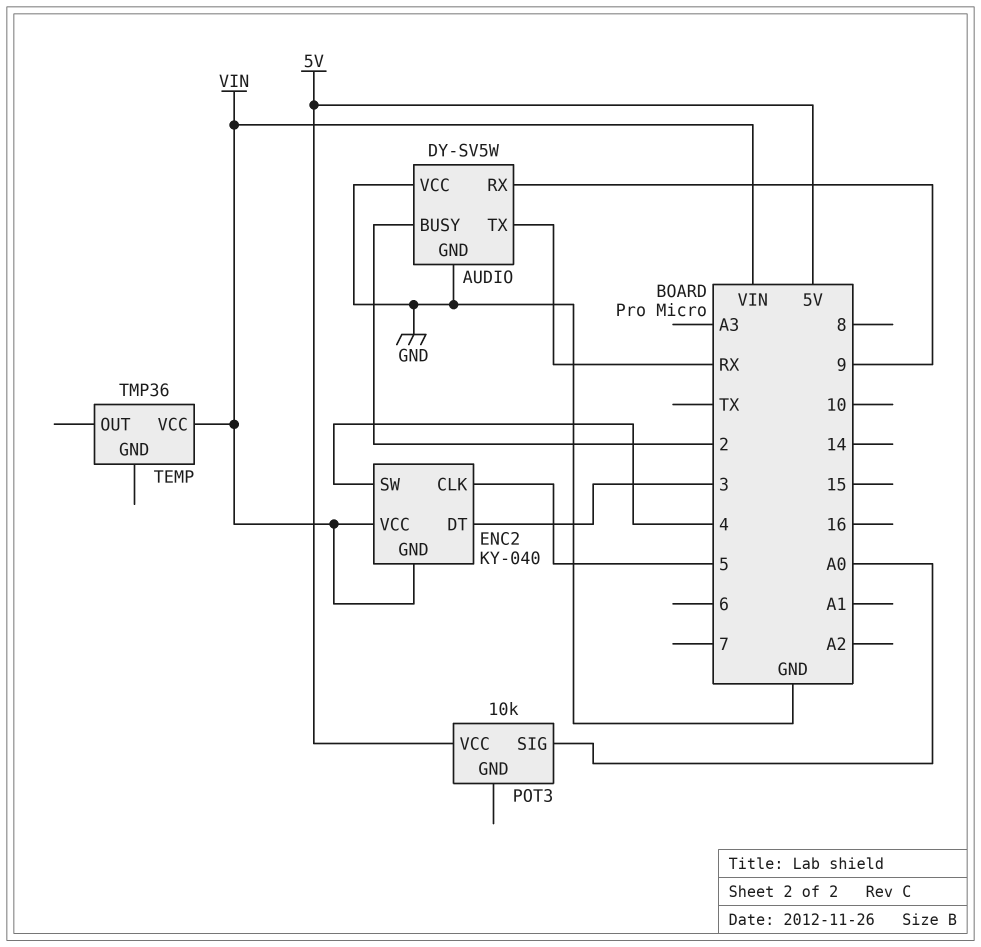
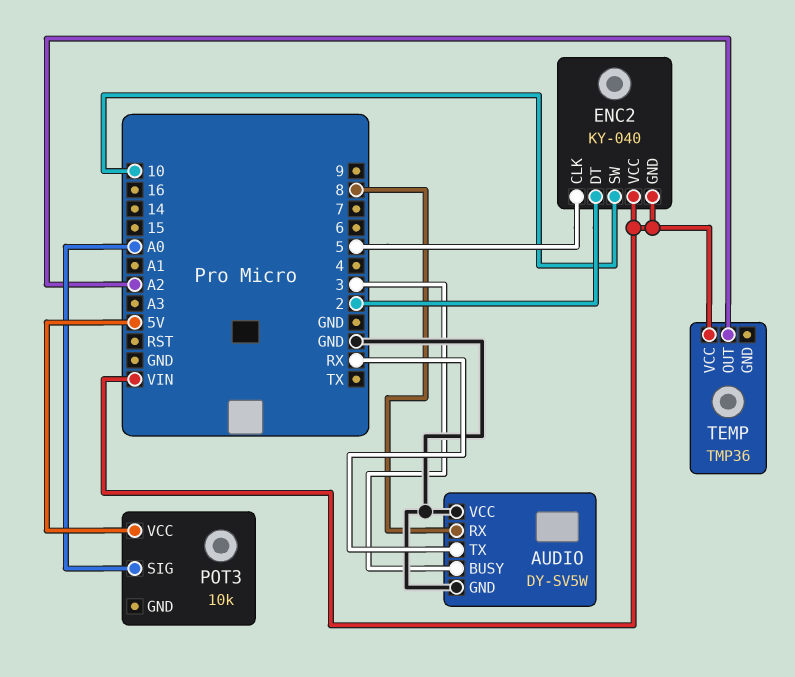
AUDIO pin BUSY: 2 -> 3
AUDIO pin RX: 9 -> 8
ENC2 pin DT: 3 -> 2
ENC2 pin SW: 4 -> 10
TEMP pin OUT: none -> A2

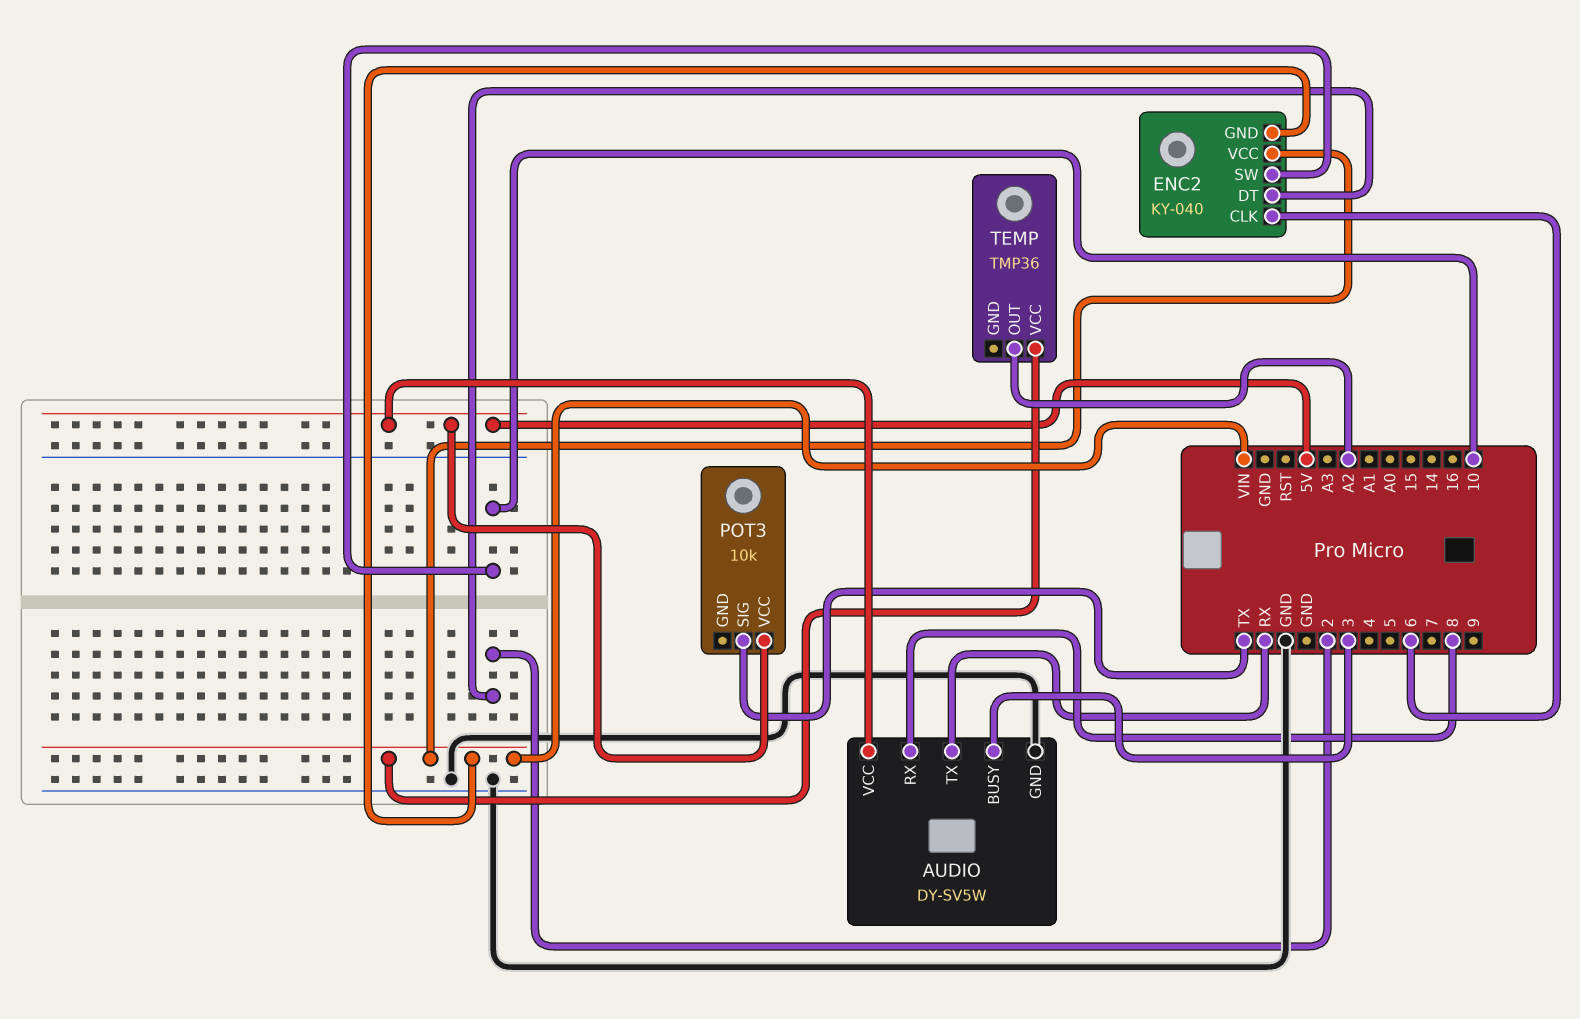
AUDIO pin VCC: GND -> 5V
ENC2 pin CLK: 5 -> 6
POT3 pin SIG: A0 -> TX

